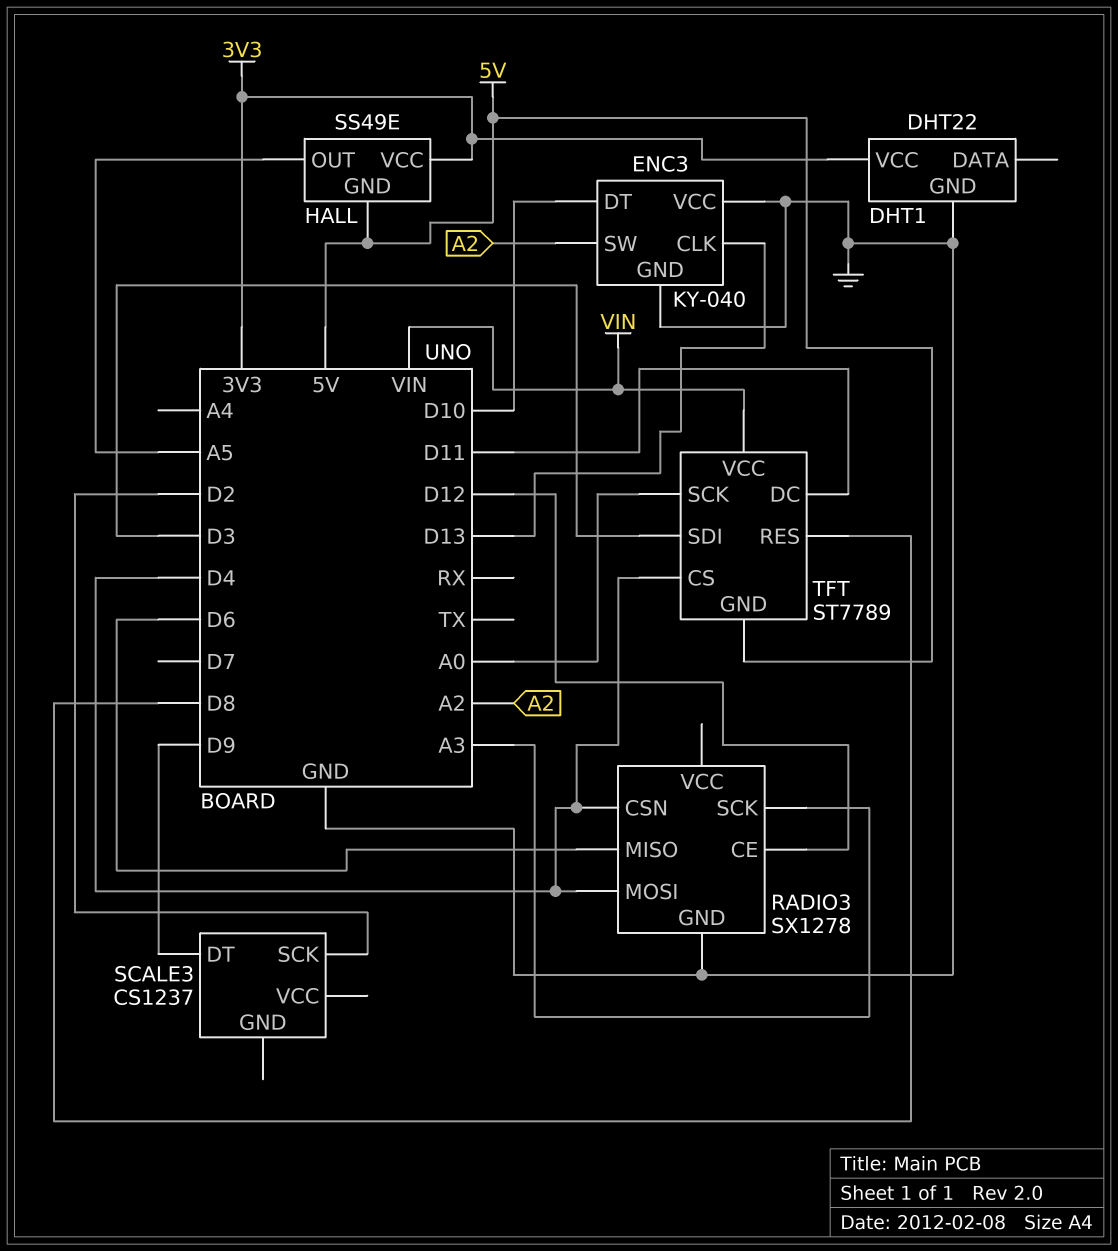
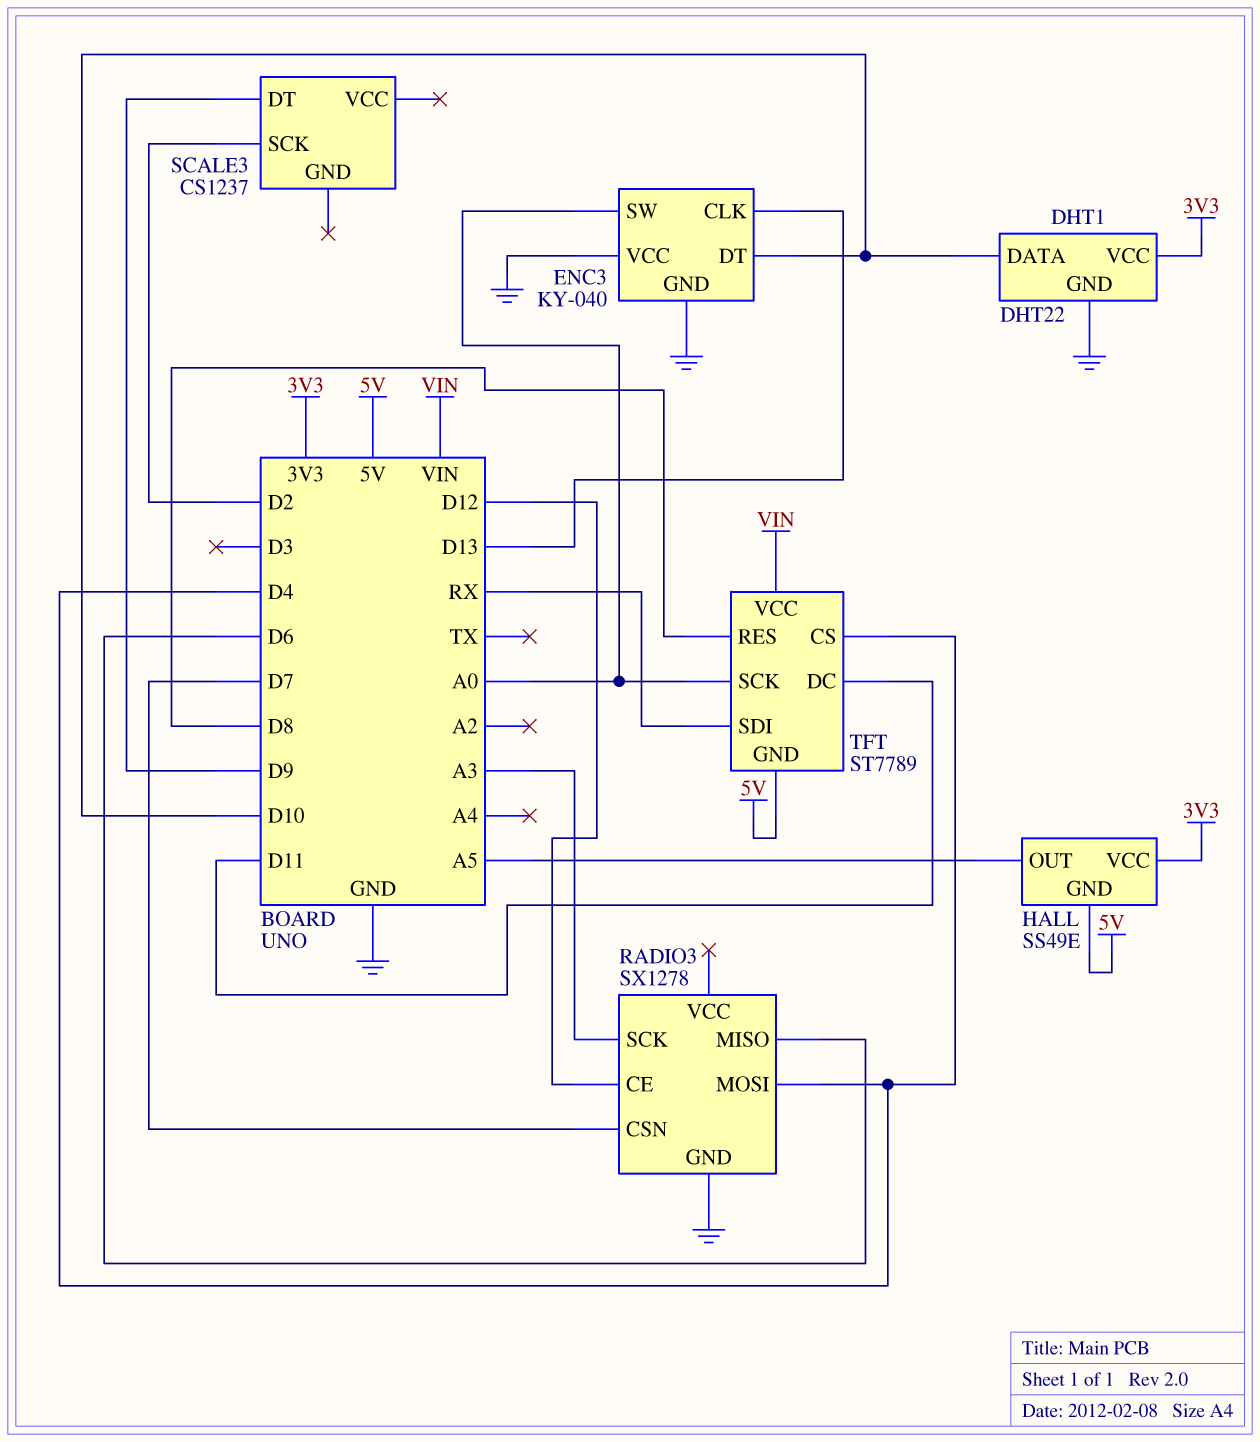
DHT1 pin DATA: none -> D10
ENC3 pin SW: A2 -> A0
RADIO3 pin CSN: D4 -> D7
TFT pin SDI: D3 -> RX

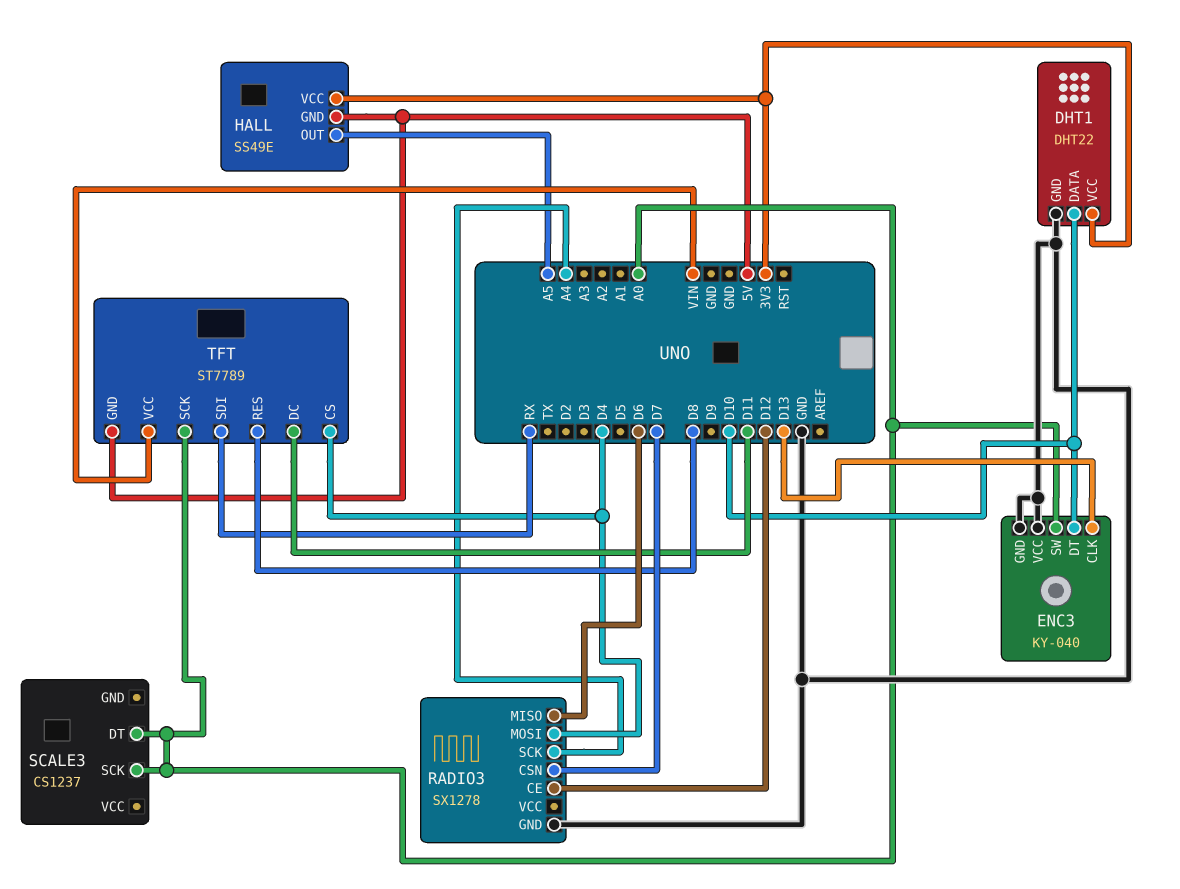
RADIO3 pin SCK: A3 -> A4
SCALE3 pin DT: D9 -> A0
SCALE3 pin SCK: D2 -> A0

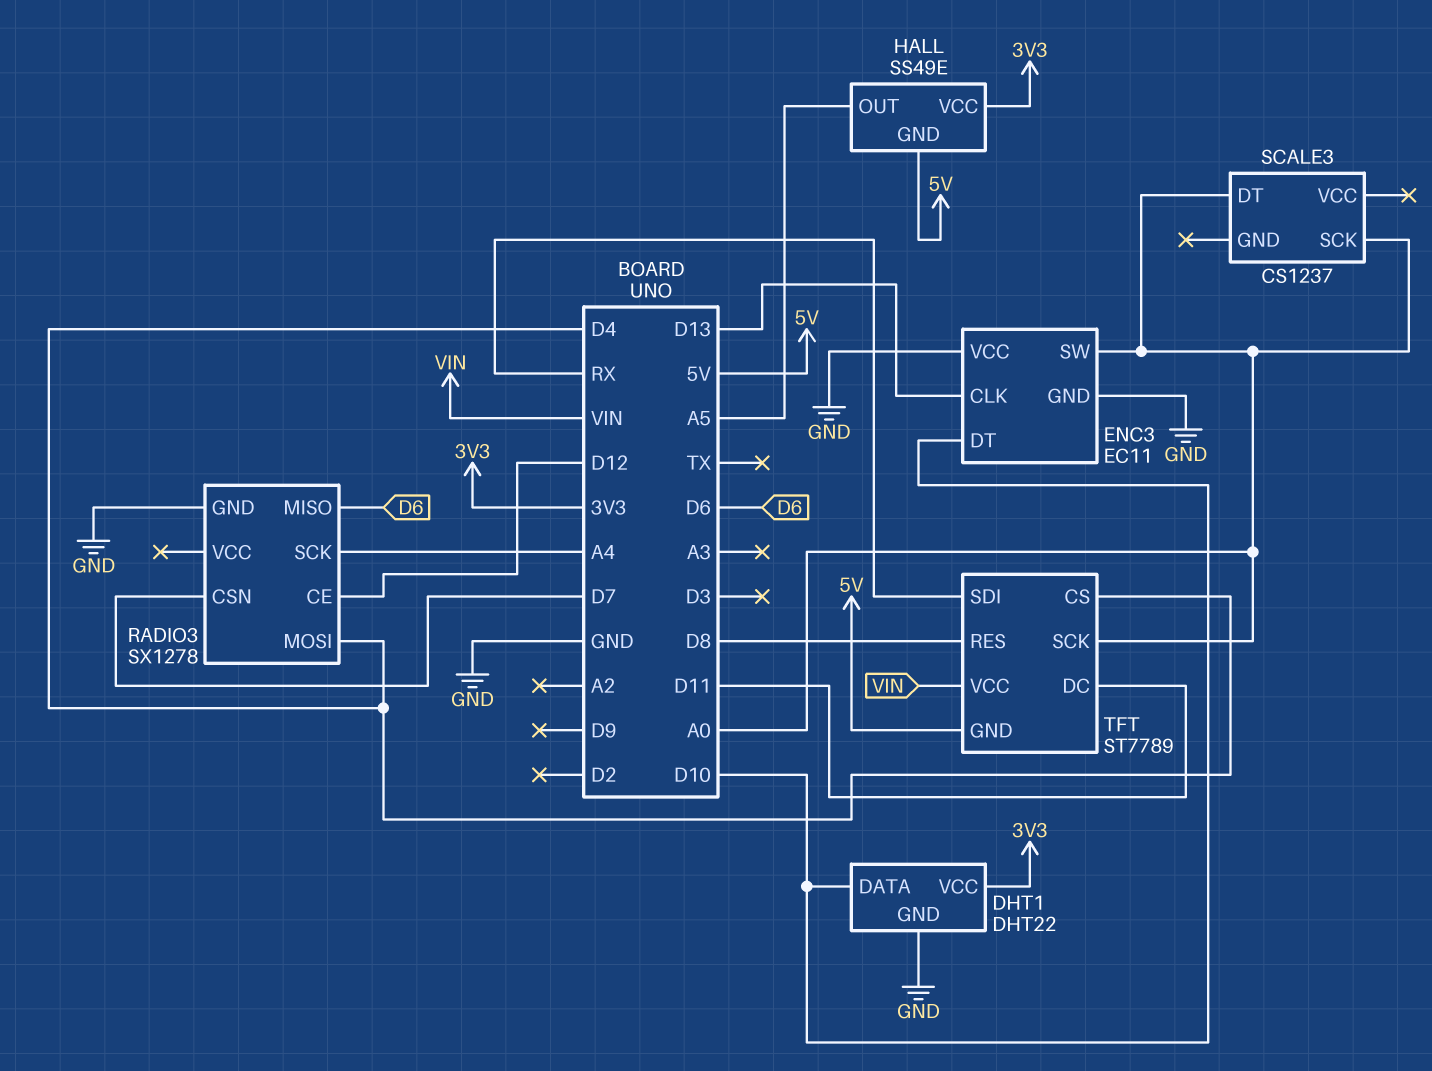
ENC3: KY-040 -> EC11

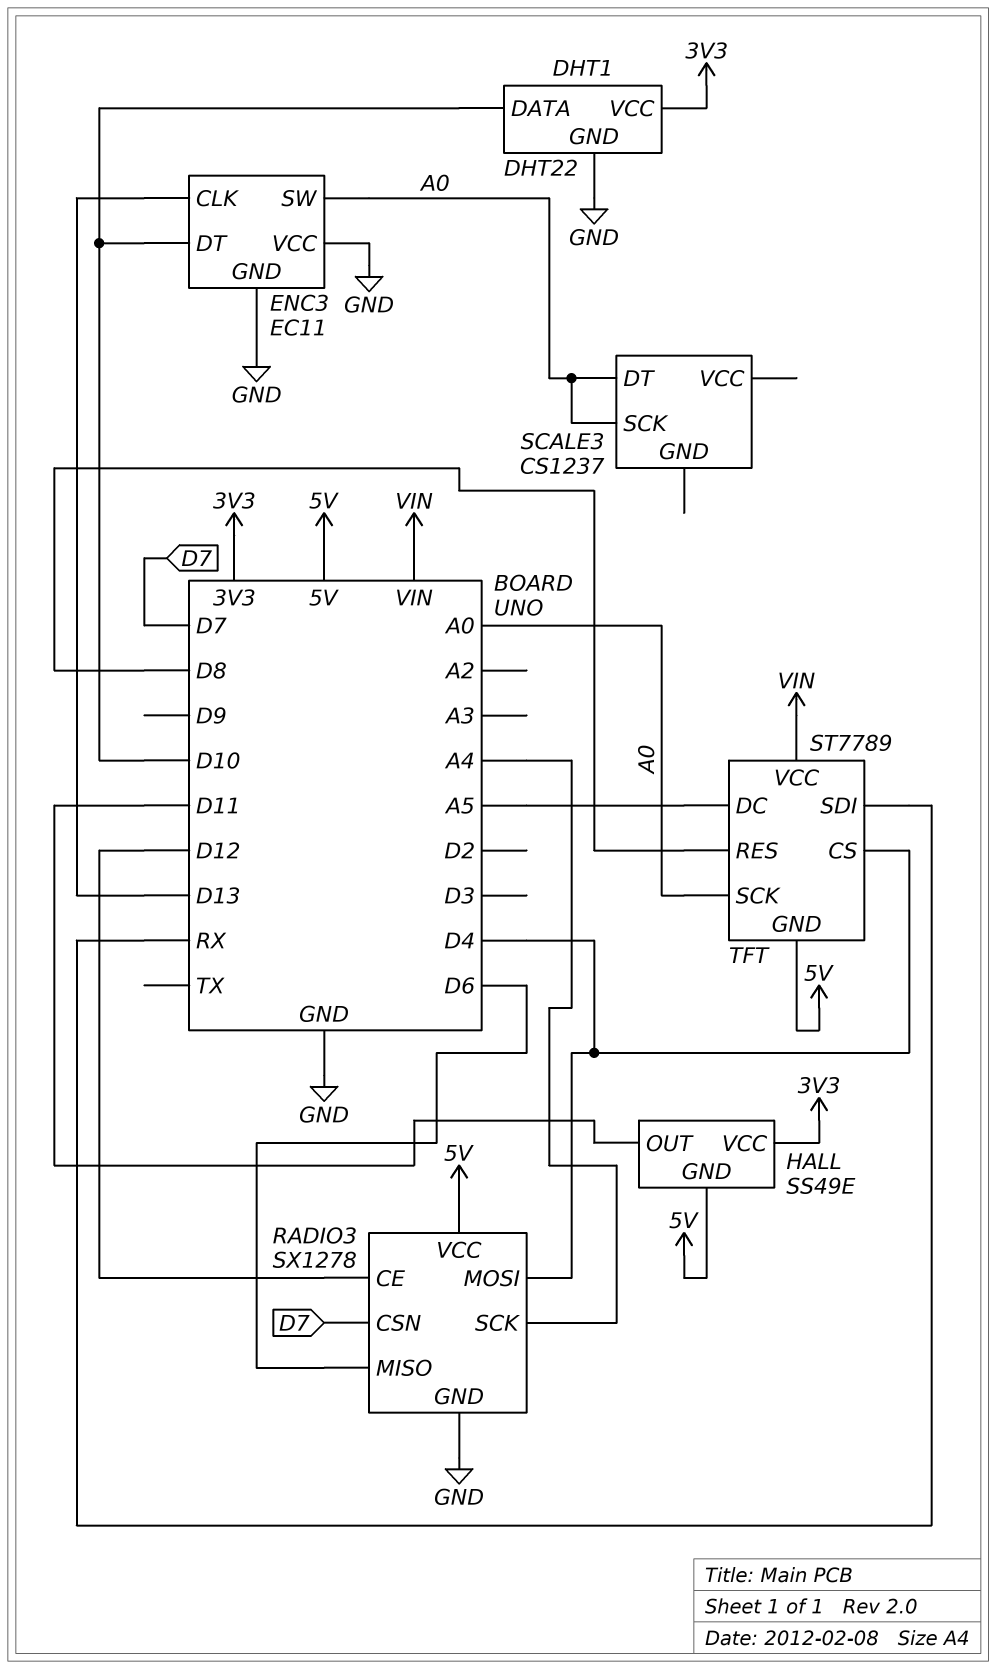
HALL pin OUT: A5 -> D11
RADIO3 pin VCC: none -> 5V
TFT pin DC: D11 -> A5

